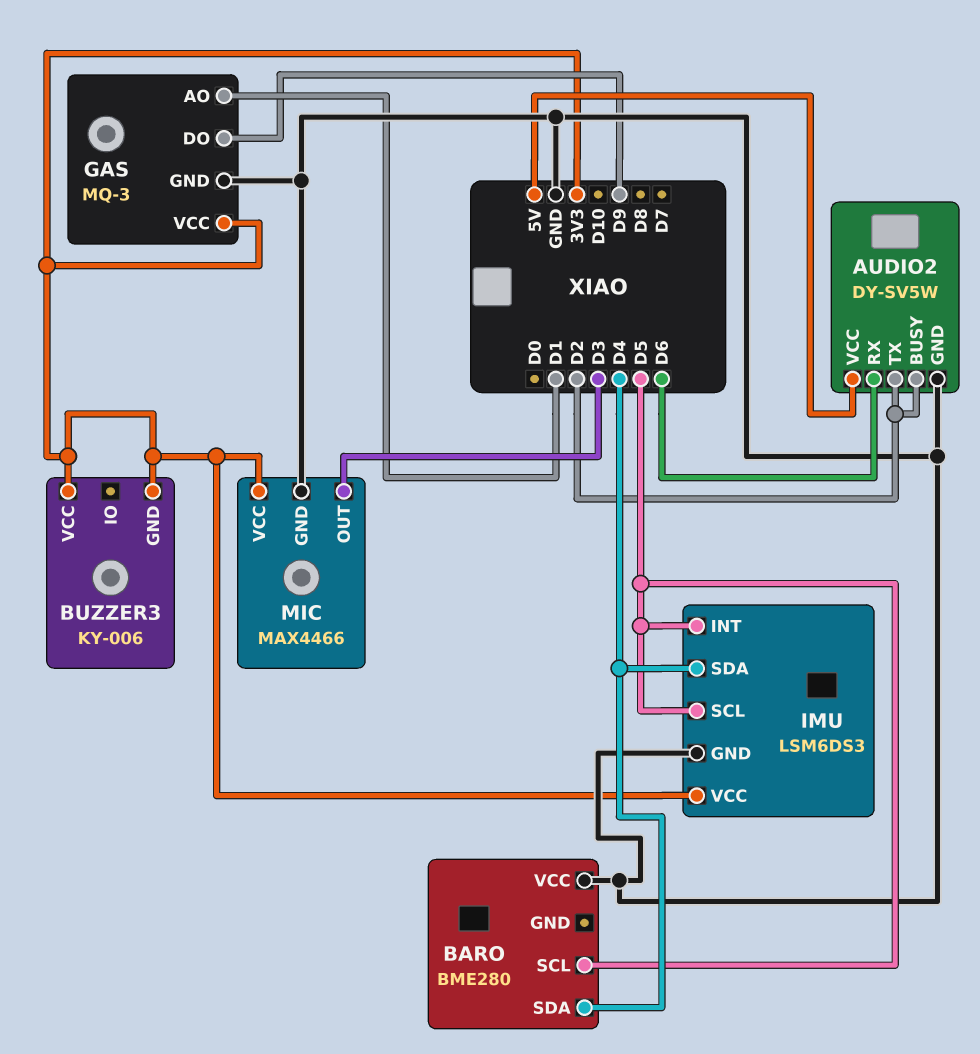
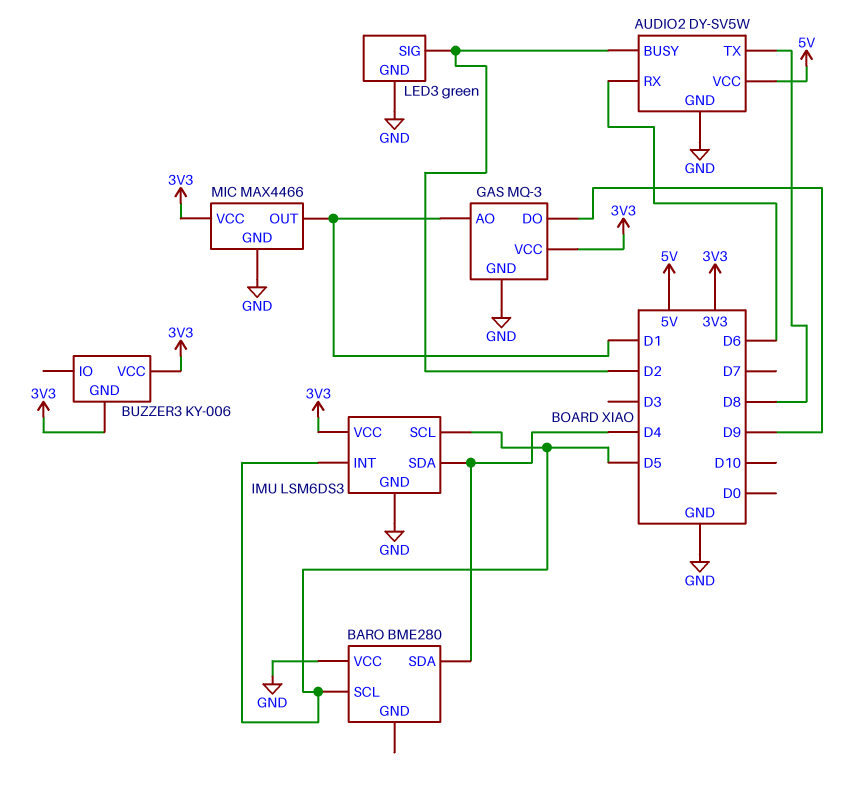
AUDIO2 pin TX: D2 -> D8
LED3: none -> green
LED3 pin GND: none -> GND
LED3 pin SIG: none -> D2
MIC pin OUT: D3 -> D1

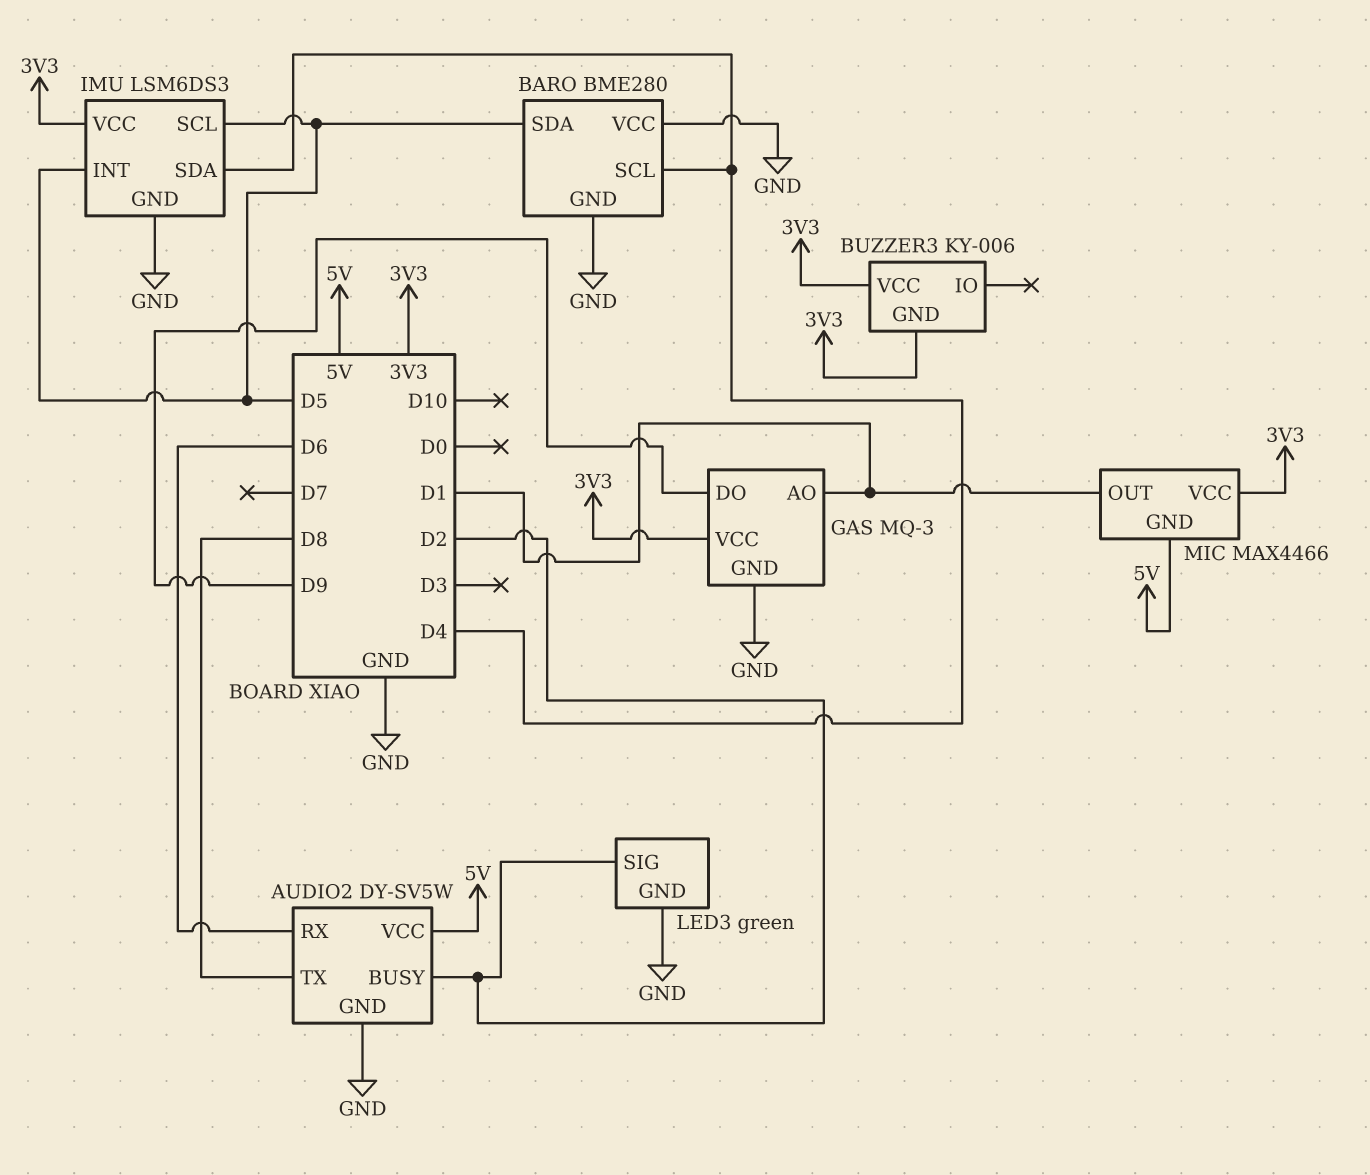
BARO pin GND: none -> GND
BARO pin SCL: D5 -> D4
BARO pin SDA: D4 -> D5
MIC pin GND: GND -> 5V

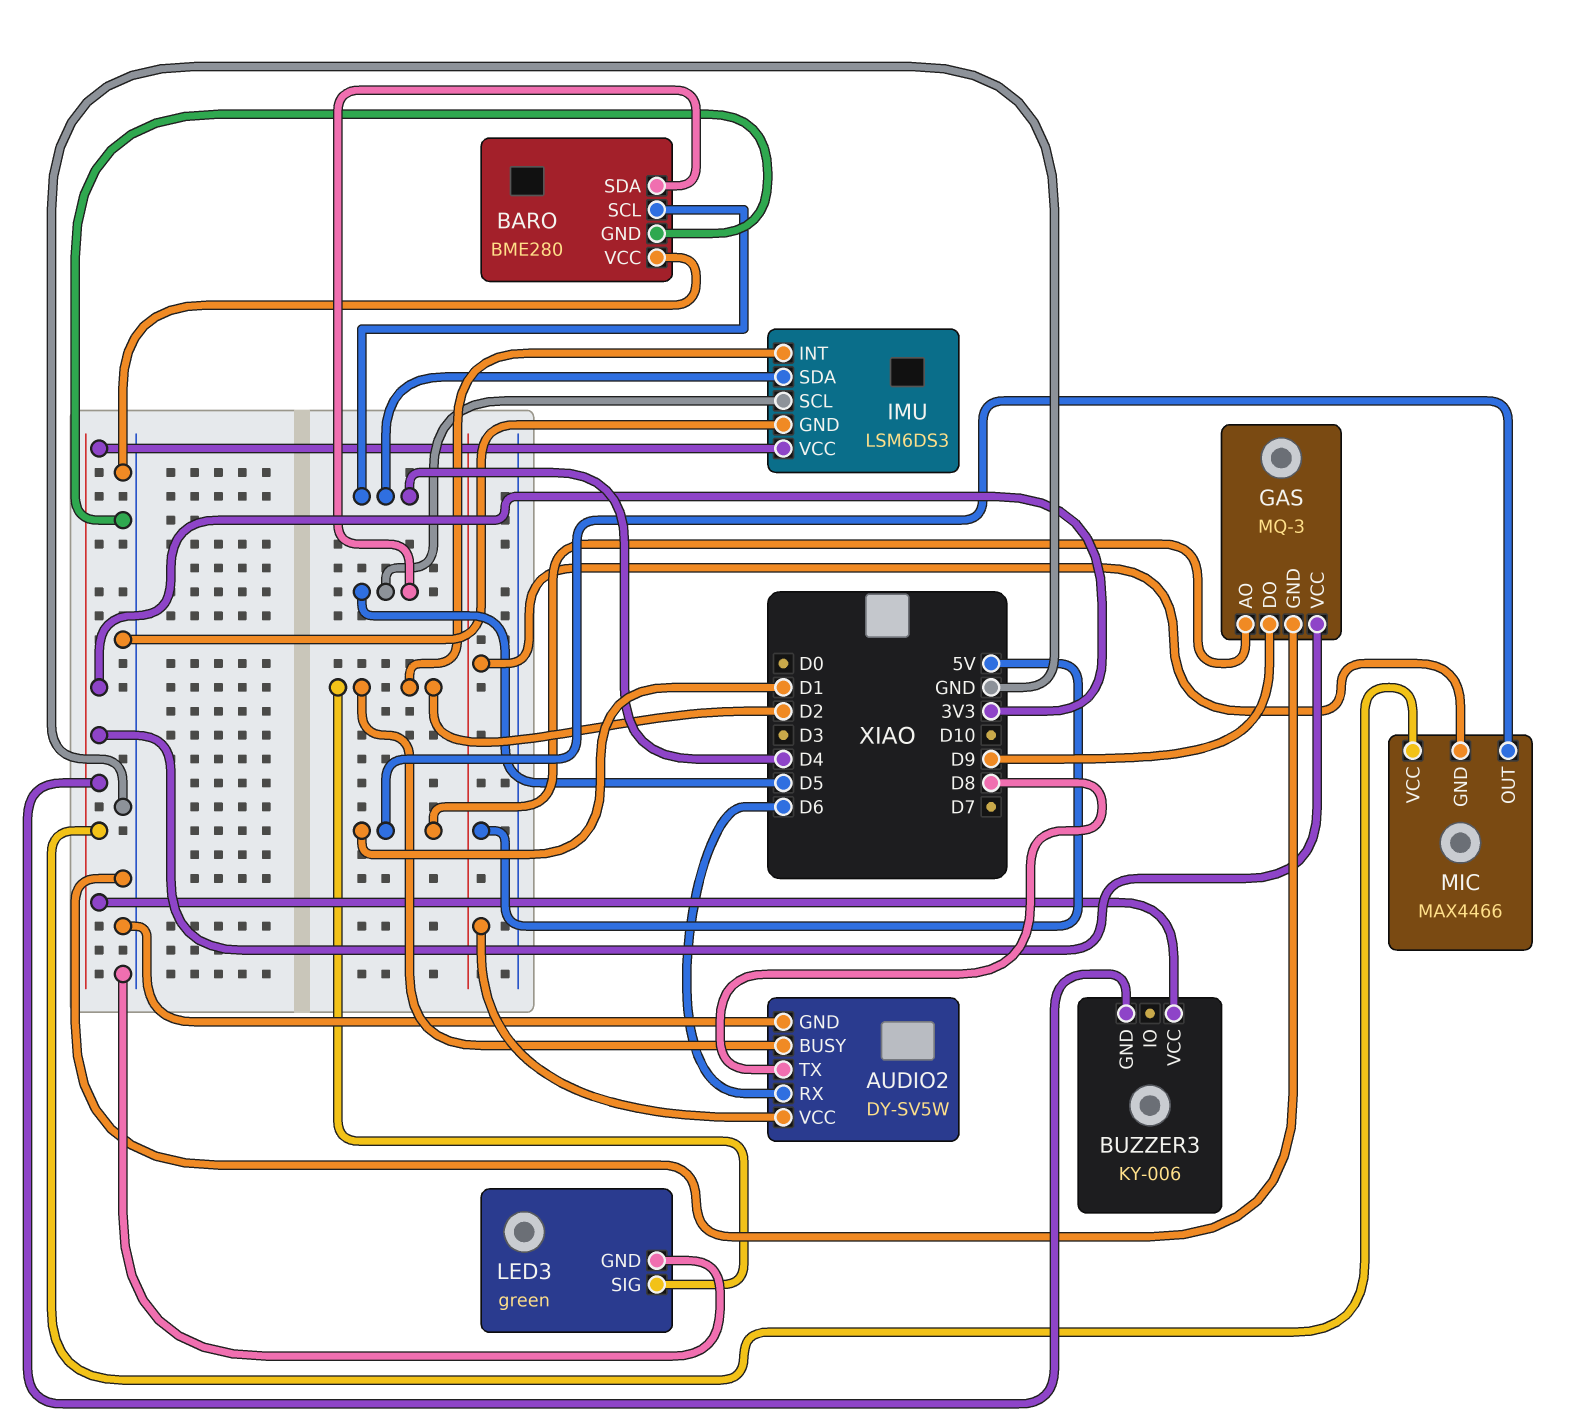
IMU pin INT: D5 -> D2

